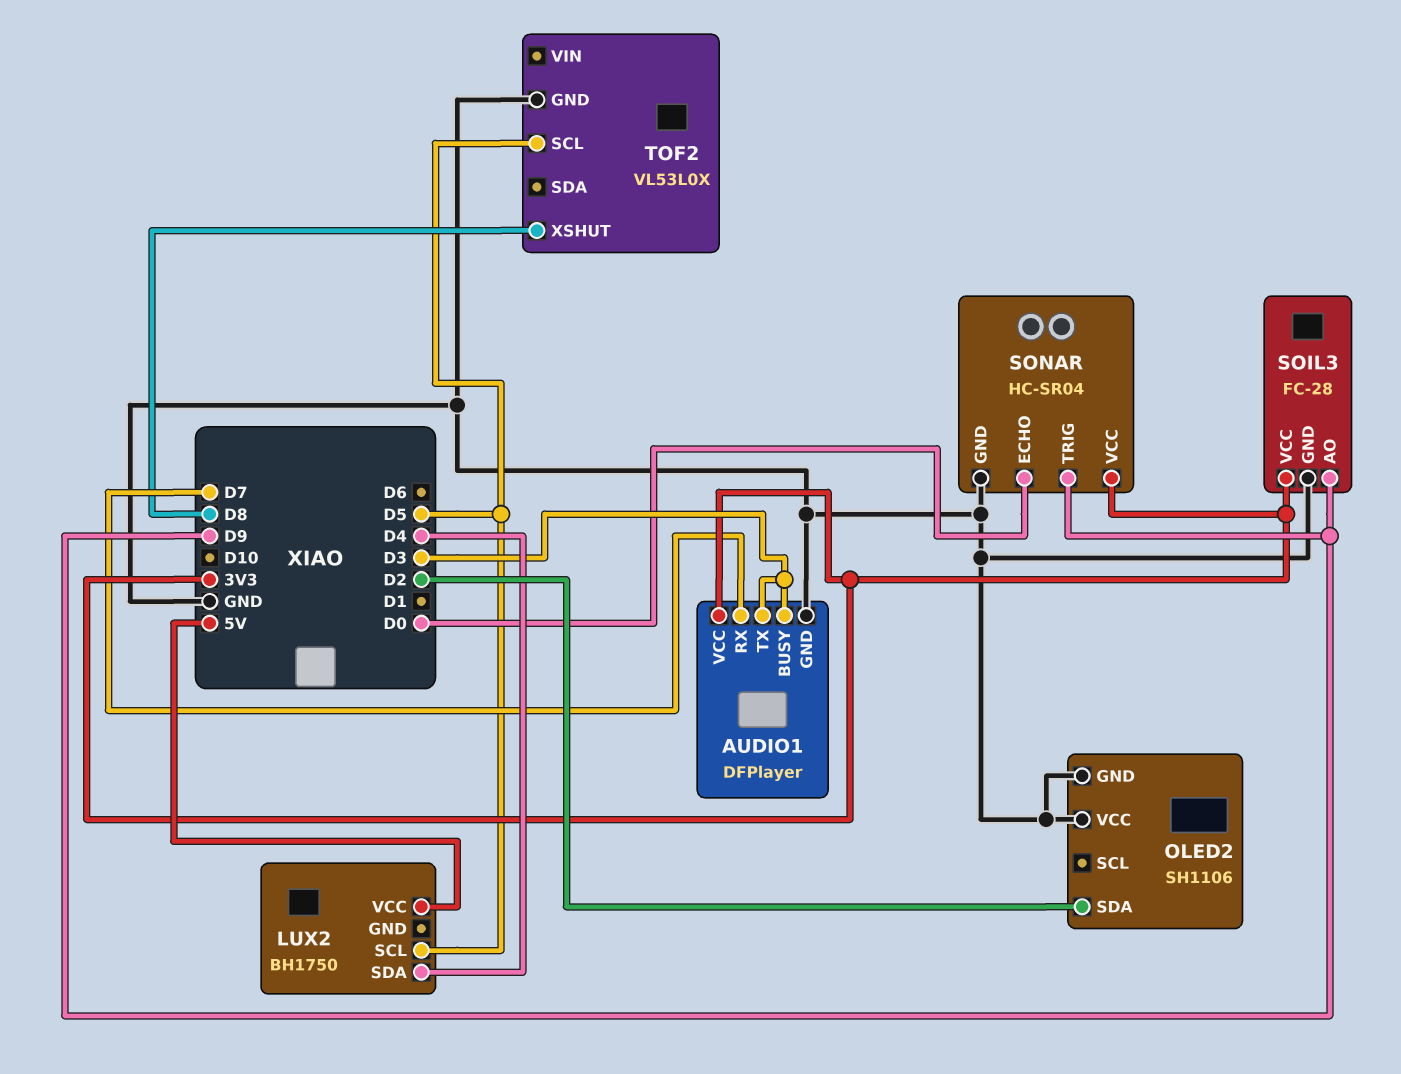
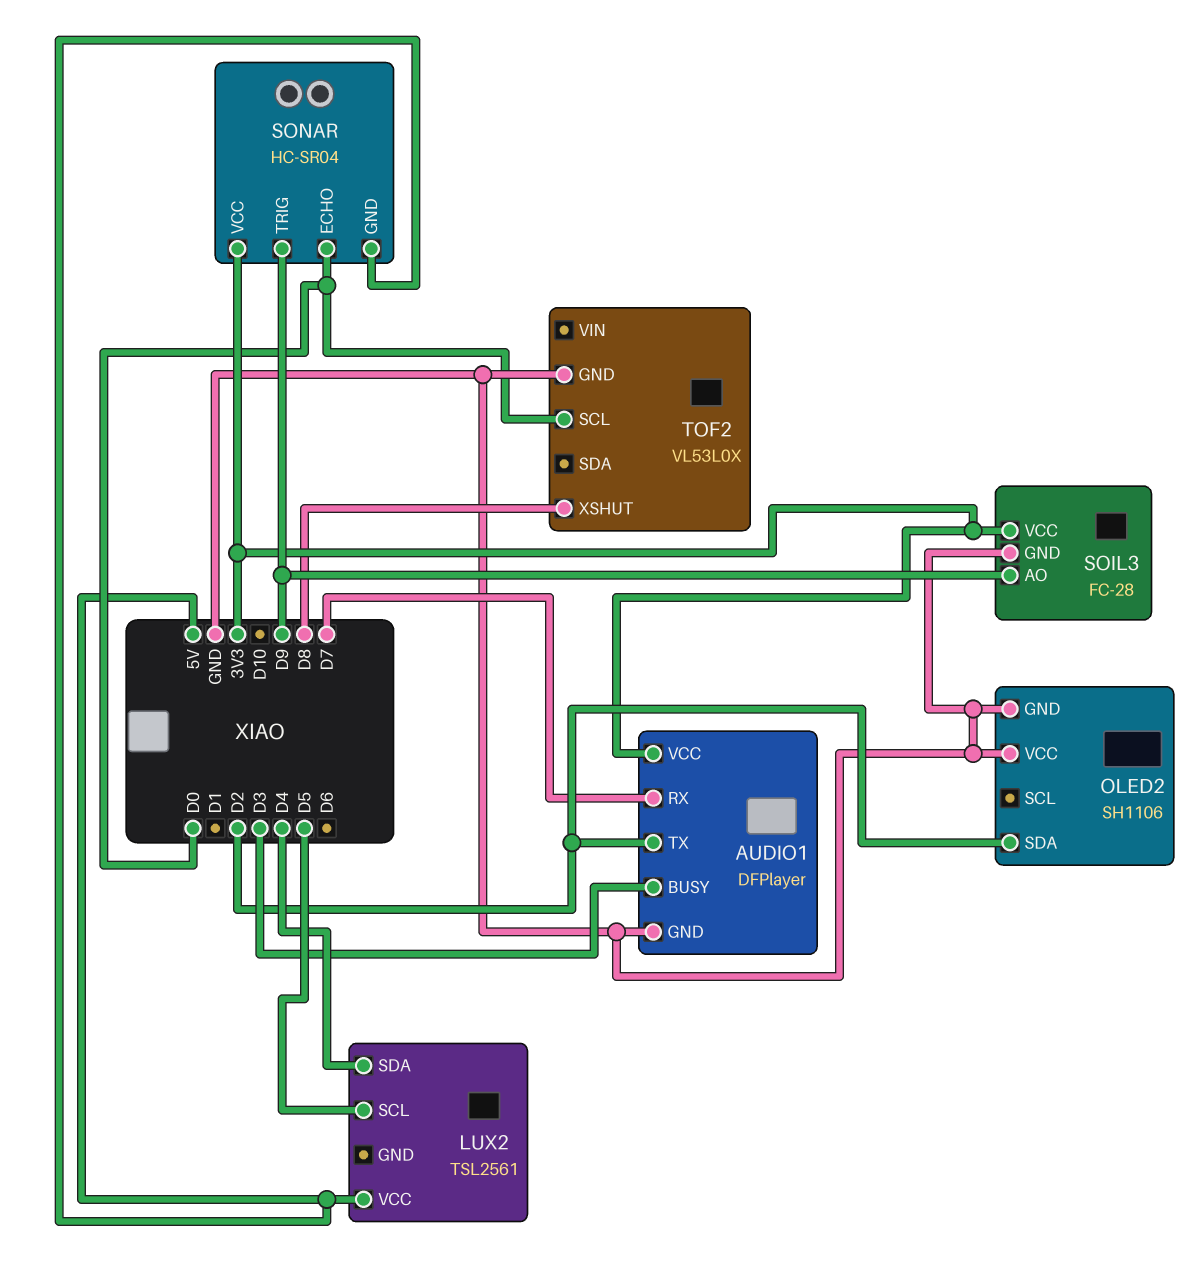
AUDIO1 pin TX: D3 -> D2
LUX2: BH1750 -> TSL2561
SONAR pin GND: GND -> 5V
TOF2 pin SCL: D5 -> D0

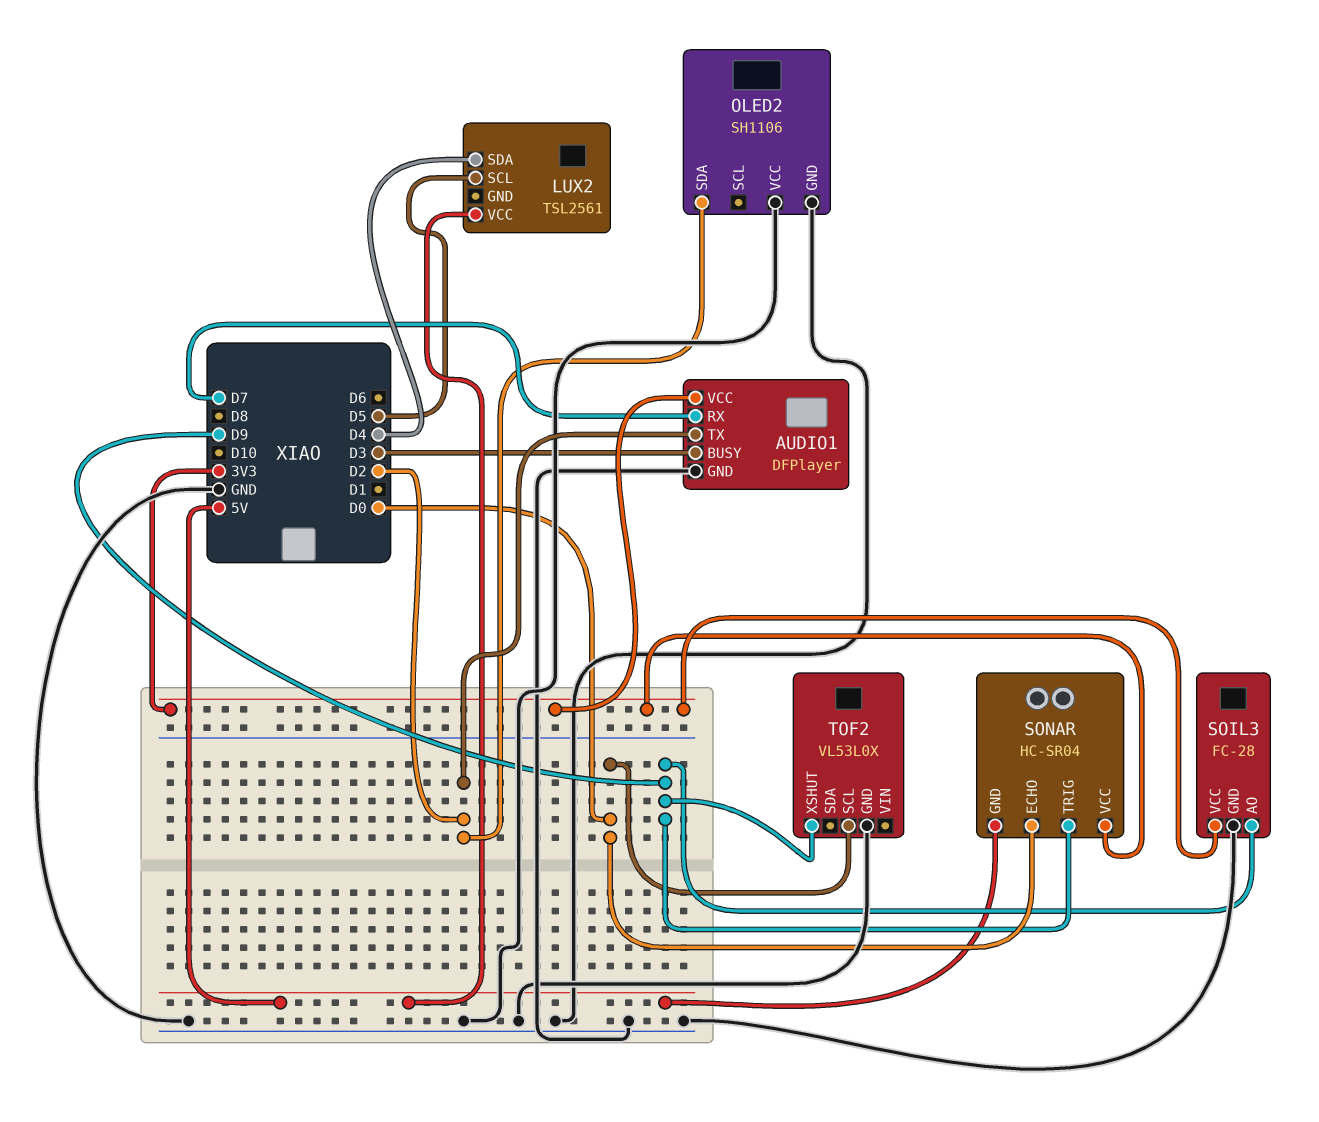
TOF2 pin XSHUT: D8 -> D9

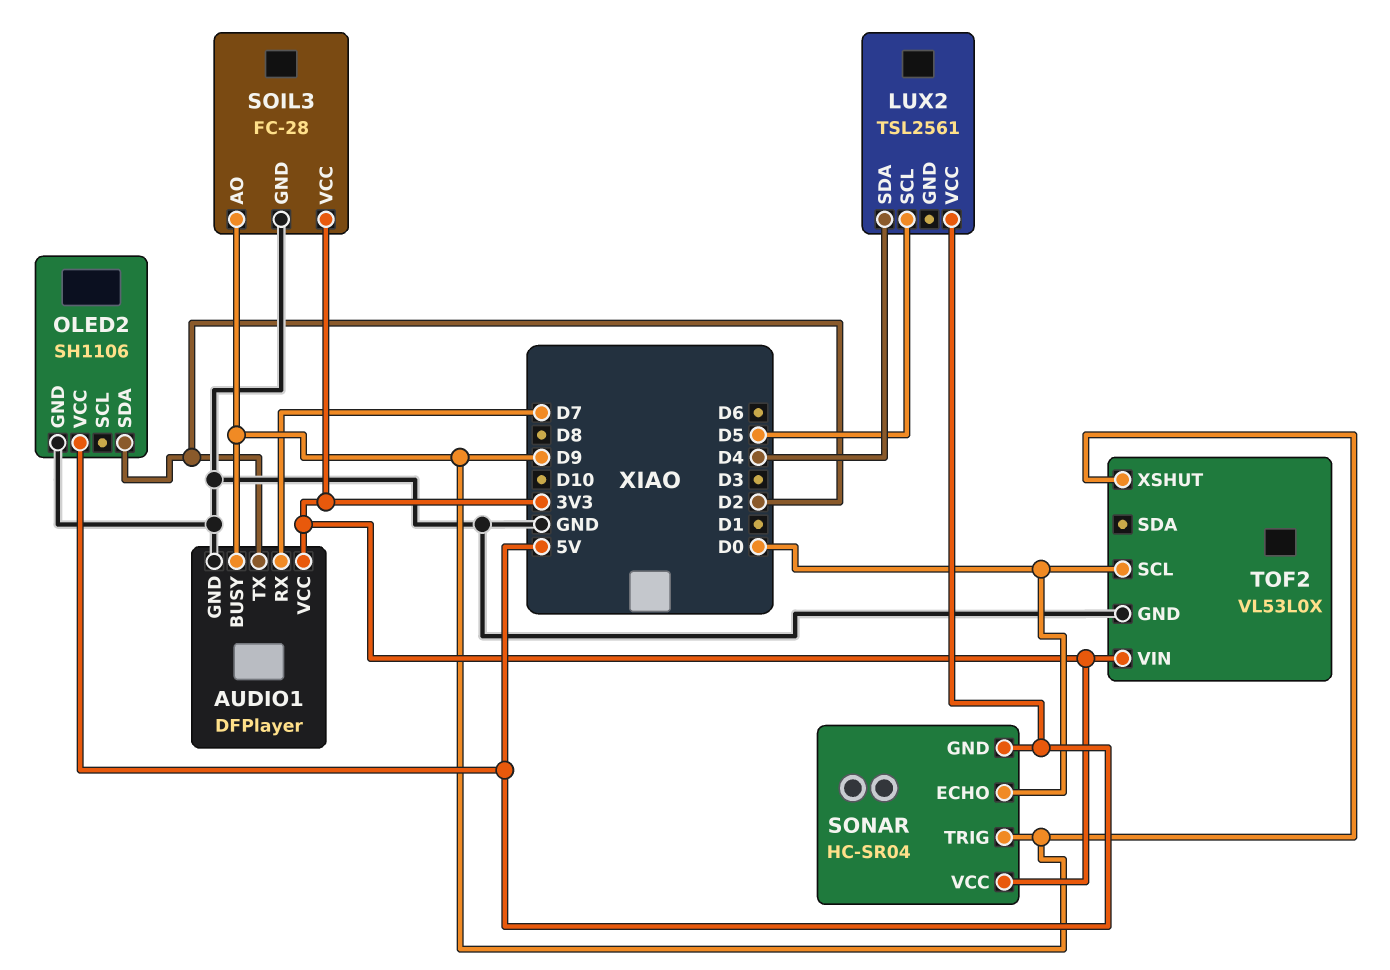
AUDIO1 pin BUSY: D3 -> D9
OLED2 pin VCC: GND -> 5V
TOF2 pin VIN: none -> 3V3

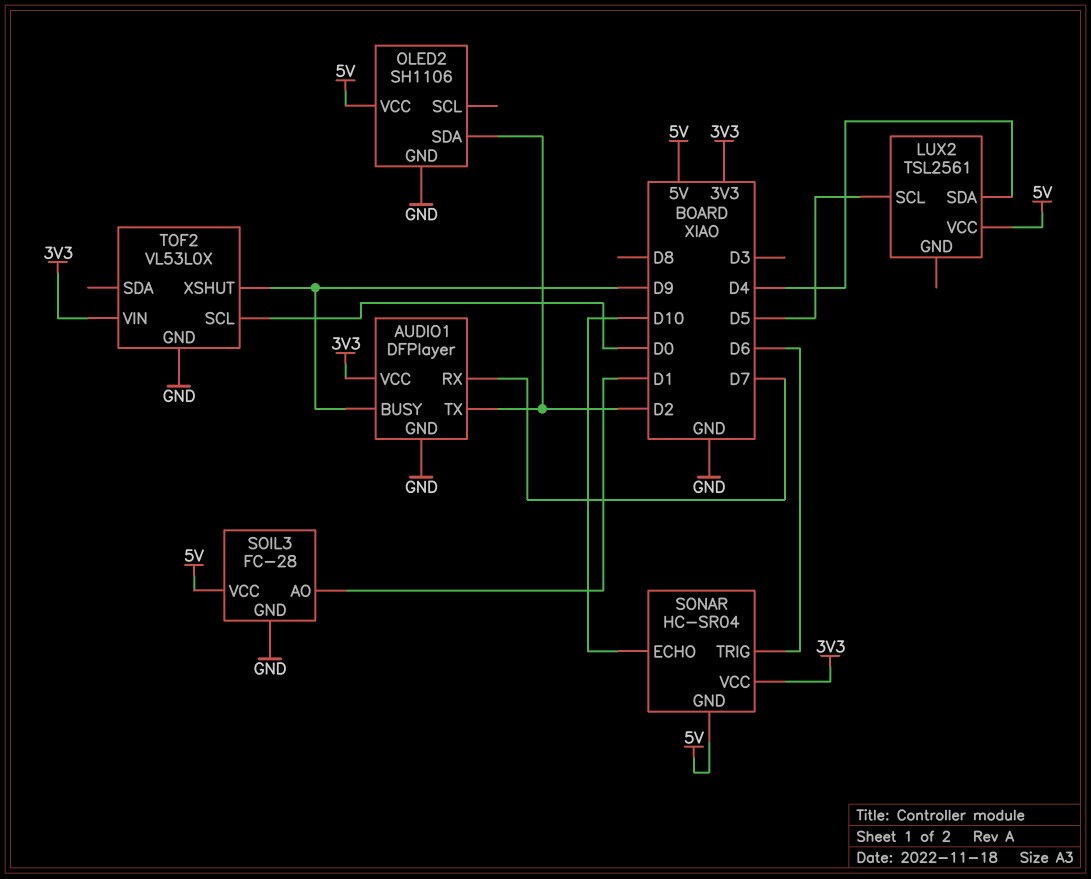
SOIL3 pin AO: D9 -> D1
SOIL3 pin VCC: 3V3 -> 5V
SONAR pin ECHO: D0 -> D10
SONAR pin TRIG: D9 -> D6

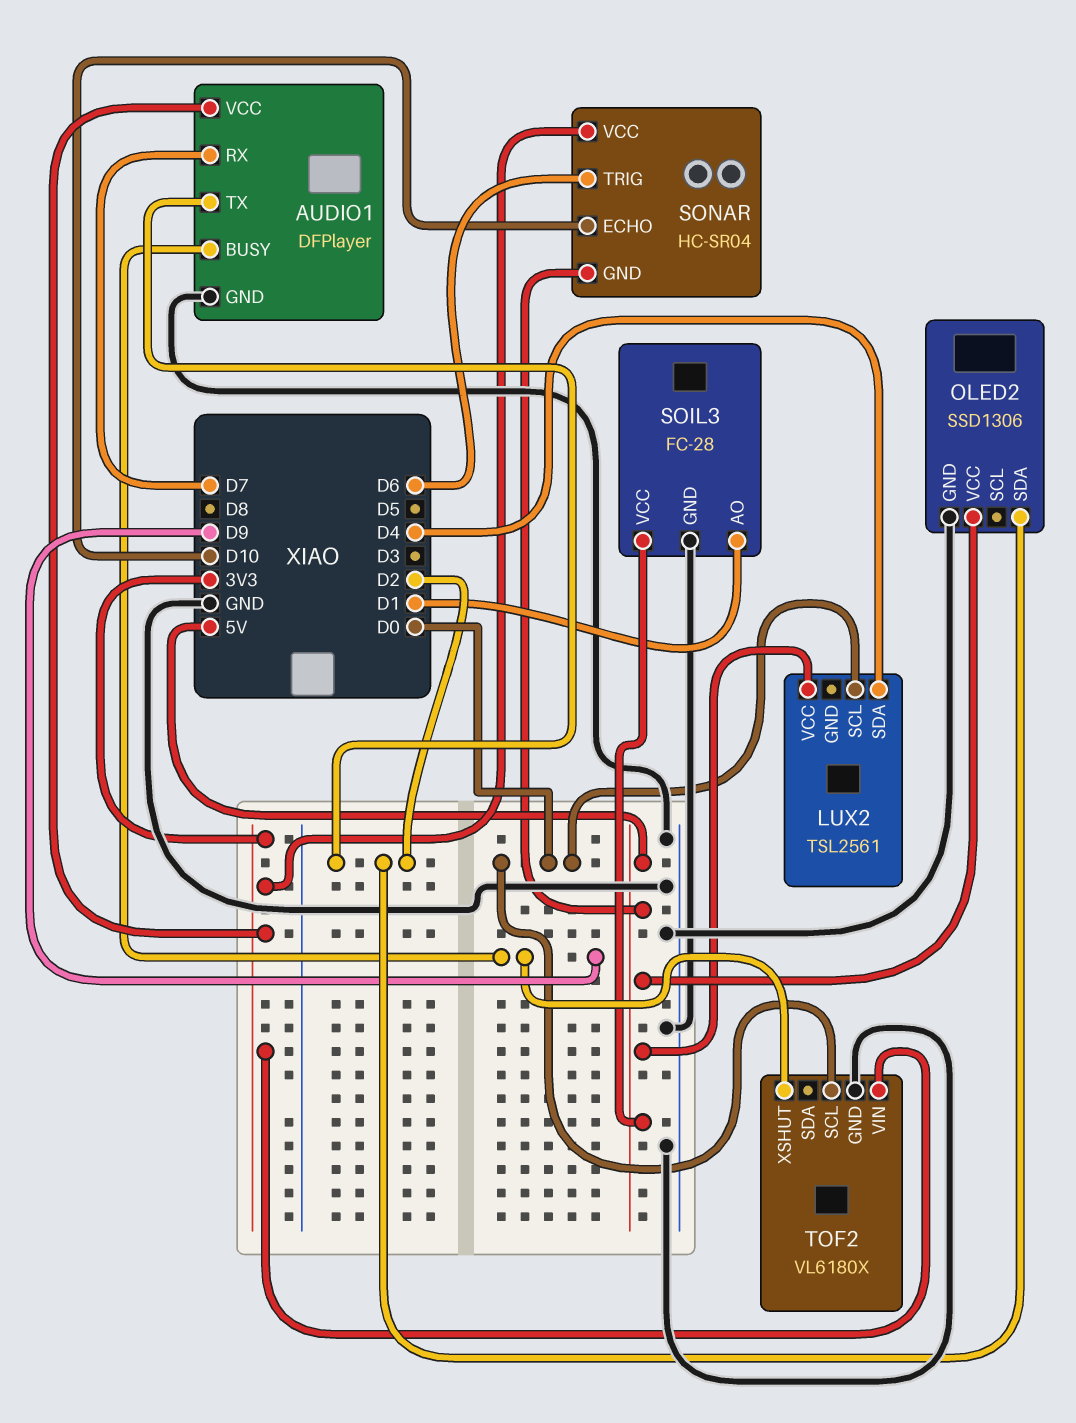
LUX2 pin SCL: D5 -> D0
OLED2: SH1106 -> SSD1306
TOF2: VL53L0X -> VL6180X

